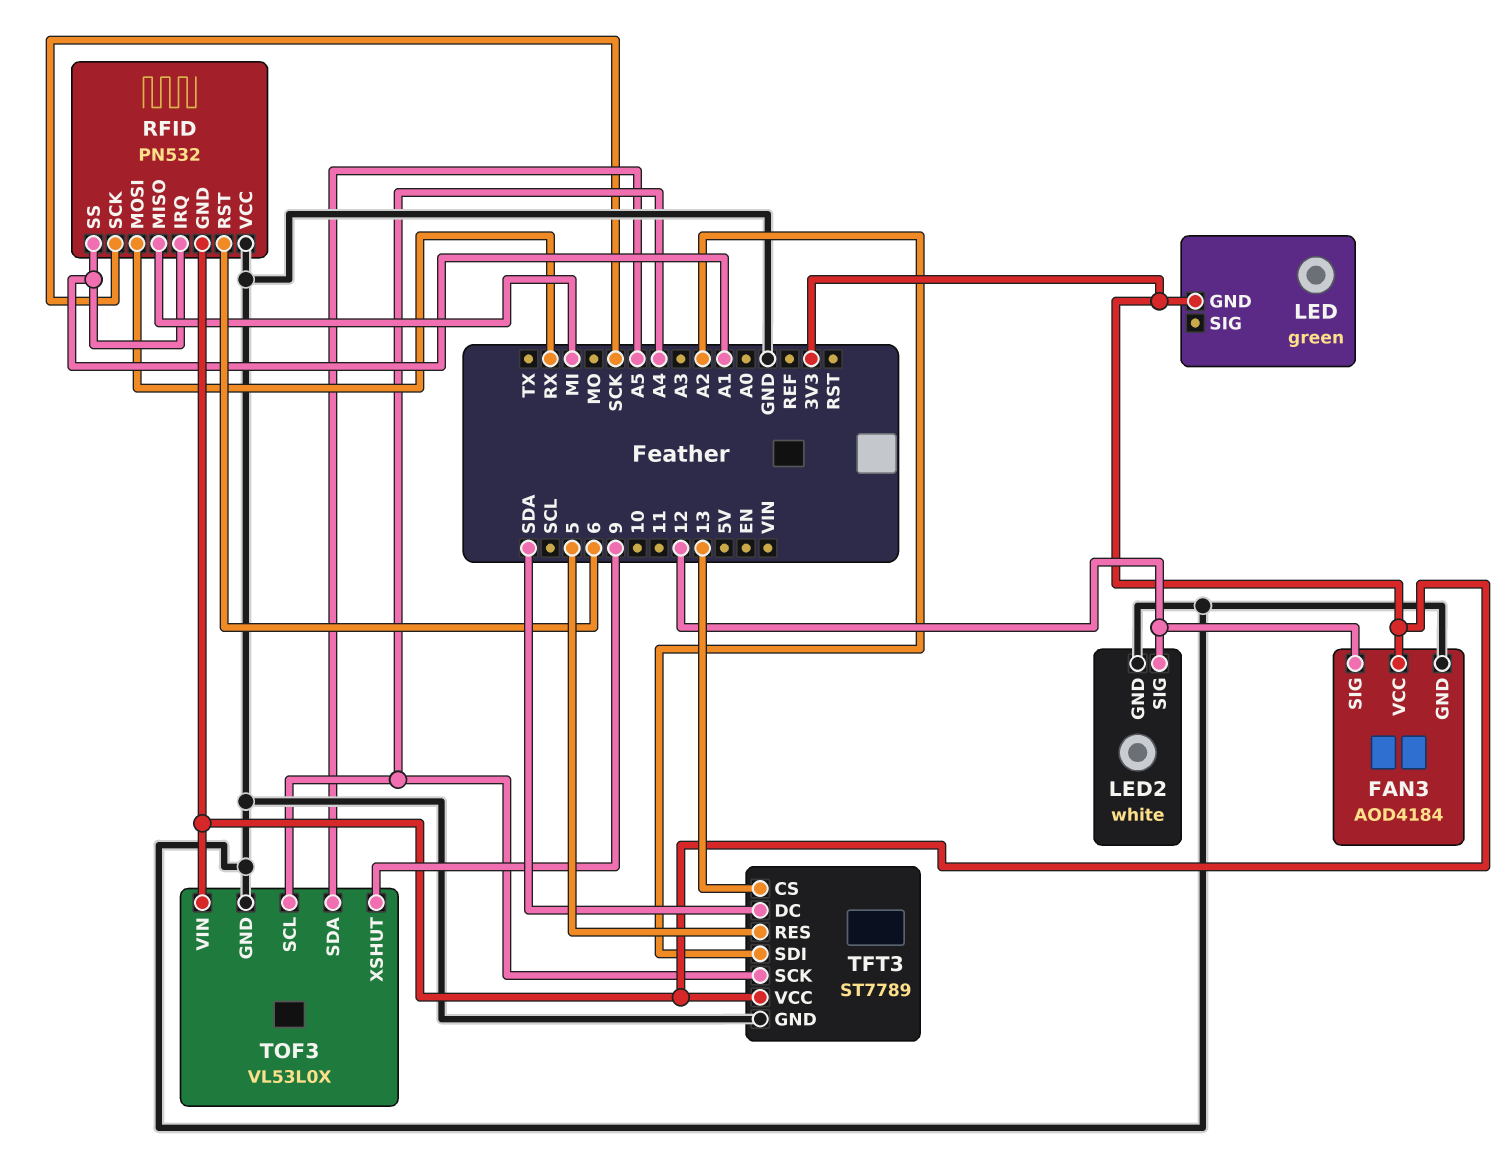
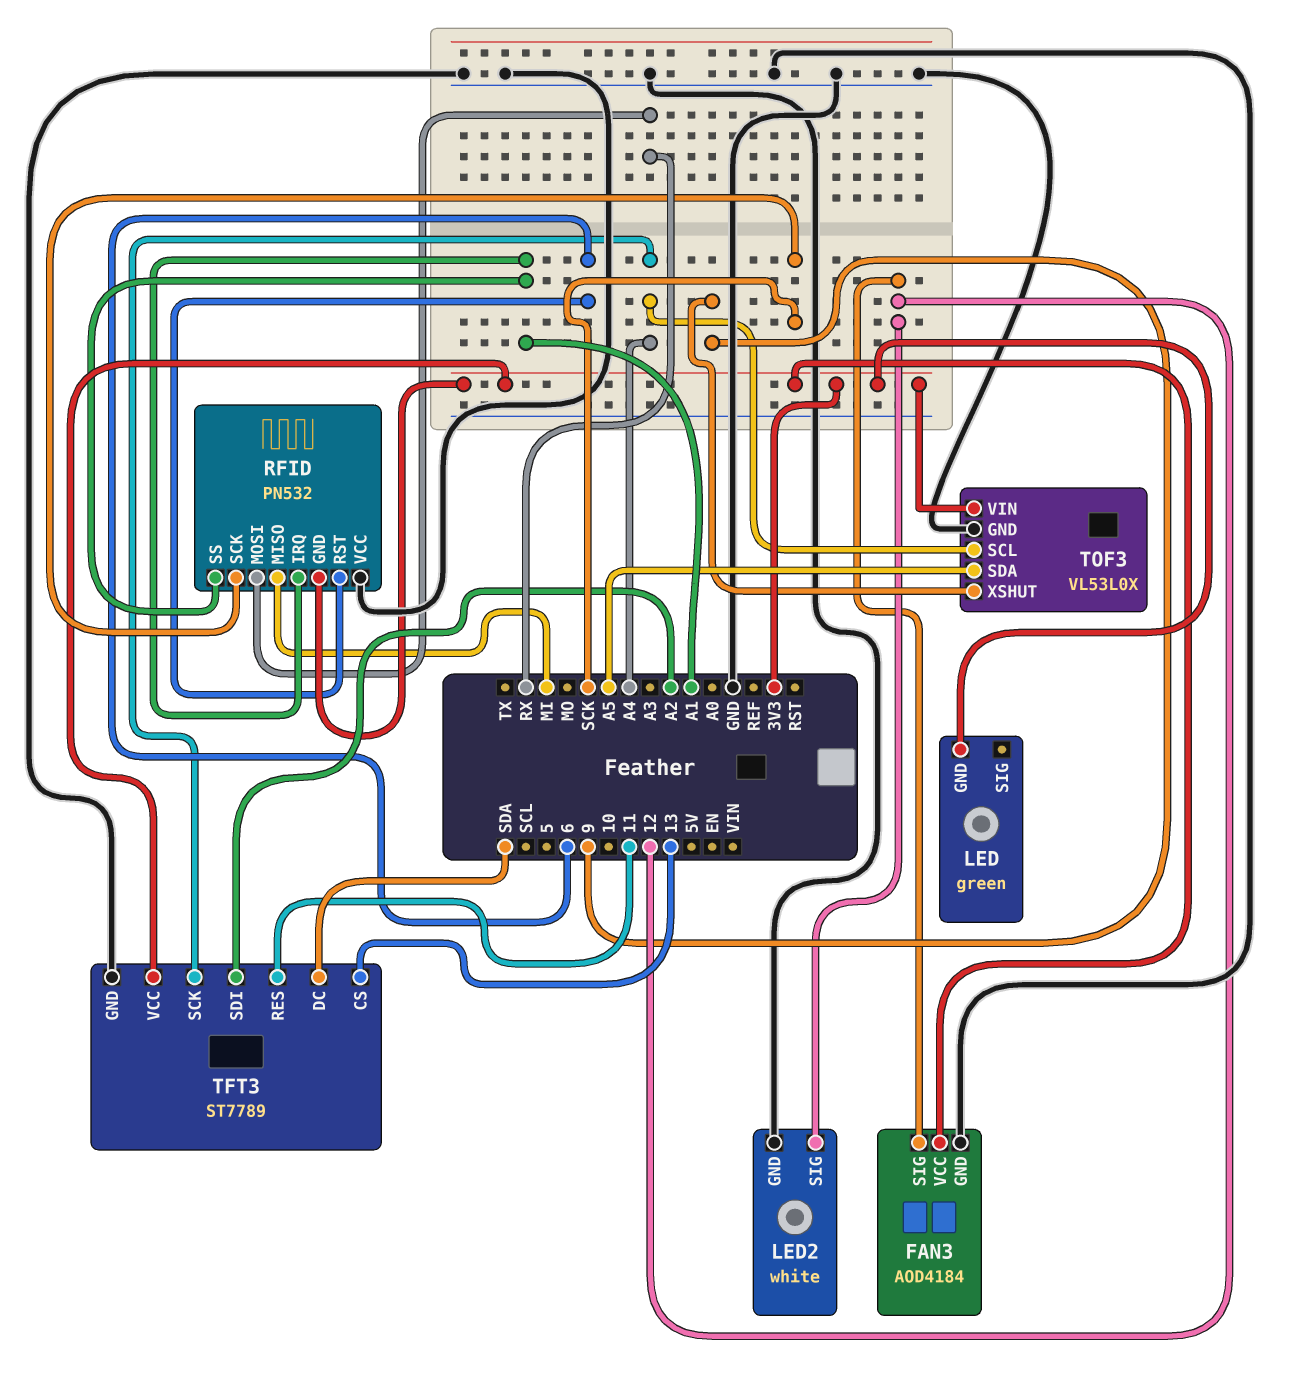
TFT3 pin RES: 5 -> 11

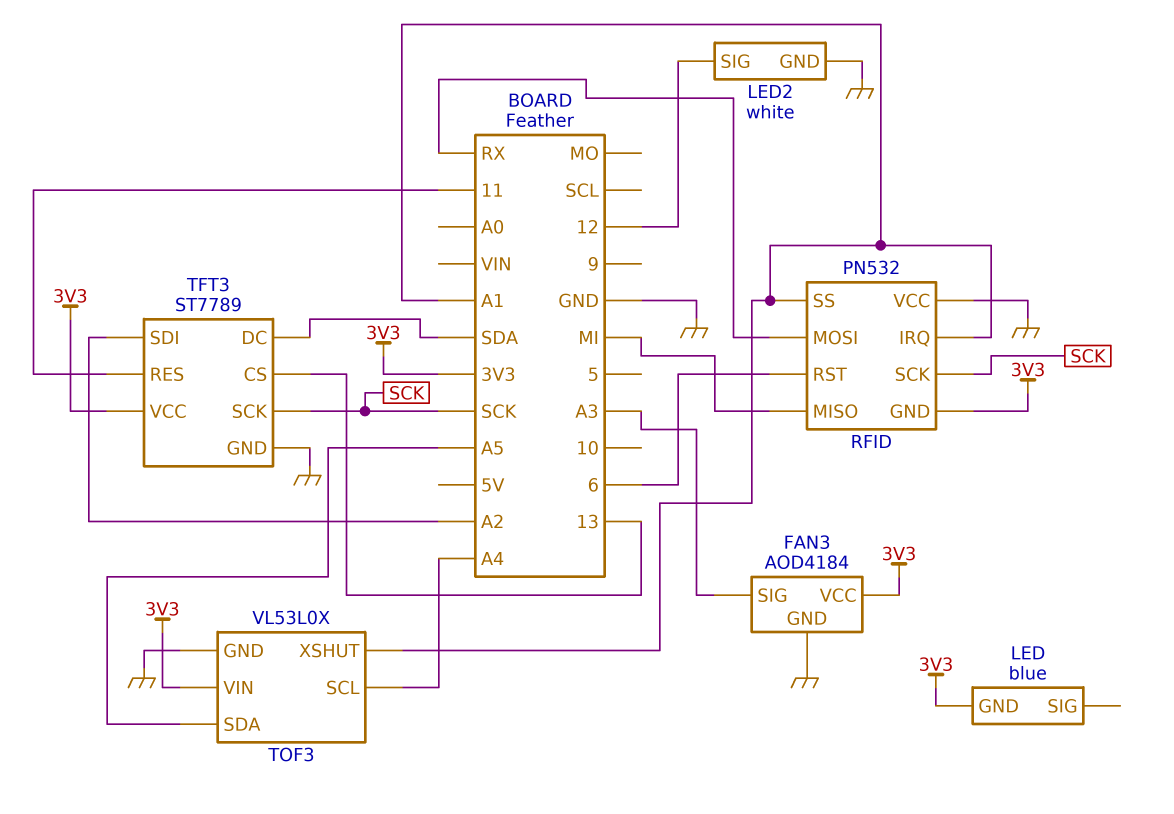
FAN3 pin SIG: 12 -> A3
LED: green -> blue
TFT3 pin SCK: A4 -> SCK
TOF3 pin XSHUT: 9 -> A1

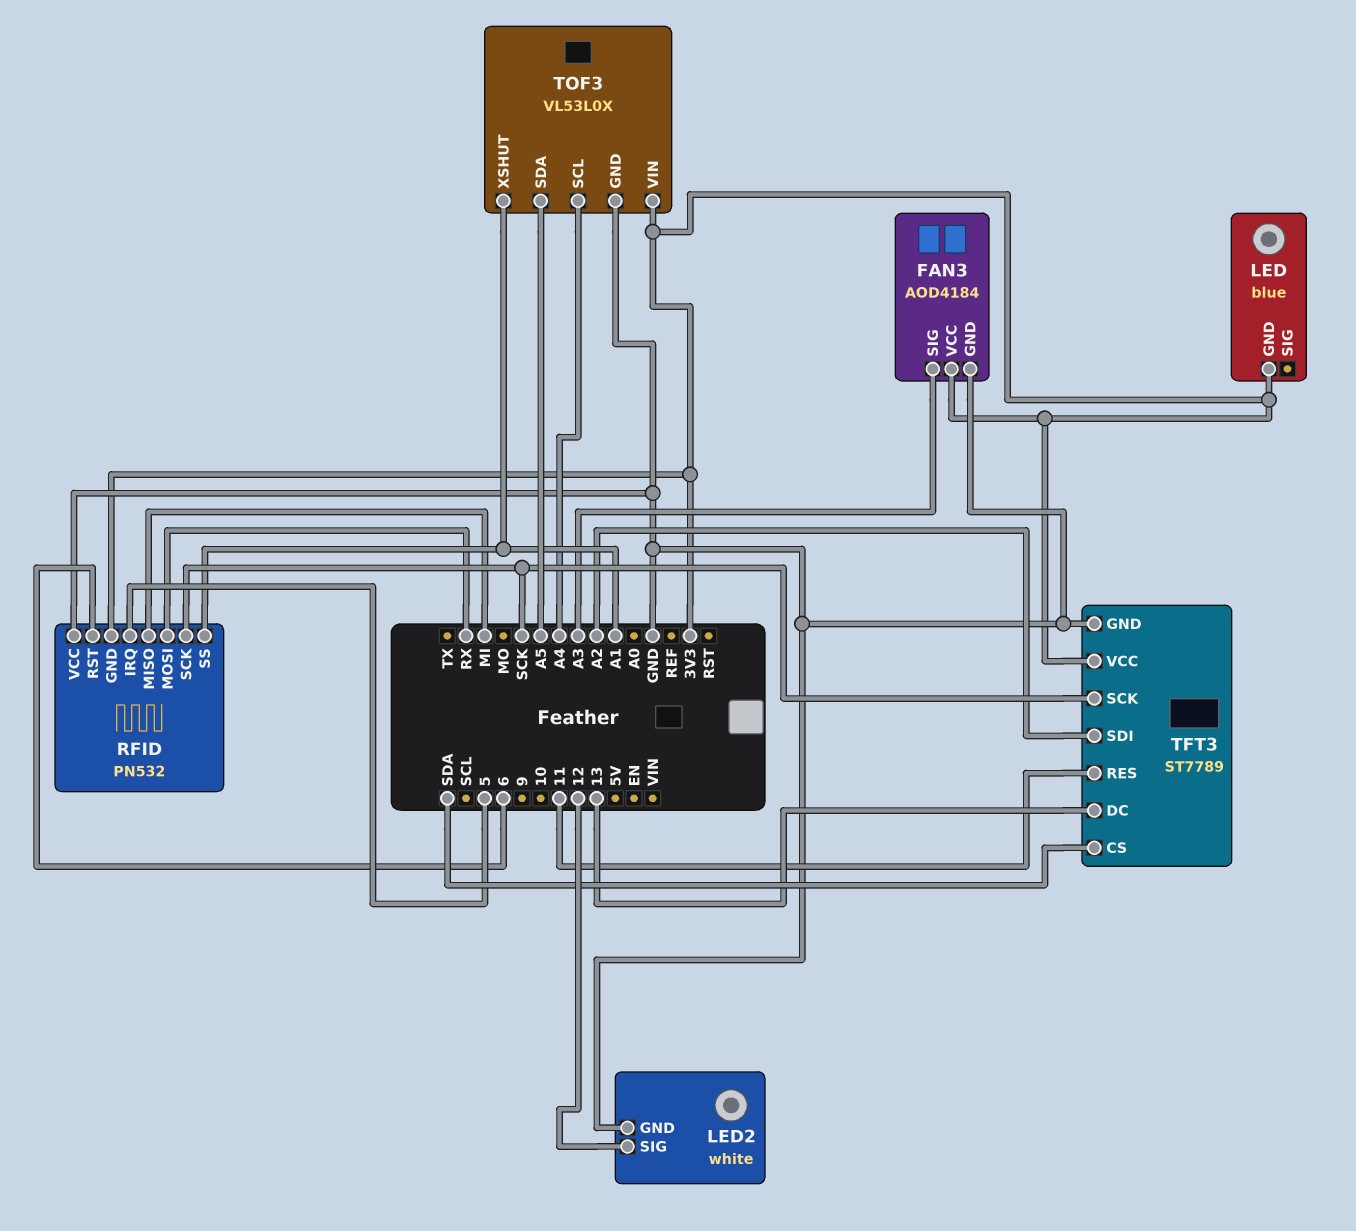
RFID pin IRQ: A1 -> 5
TFT3 pin CS: 13 -> SDA
TFT3 pin DC: SDA -> 13

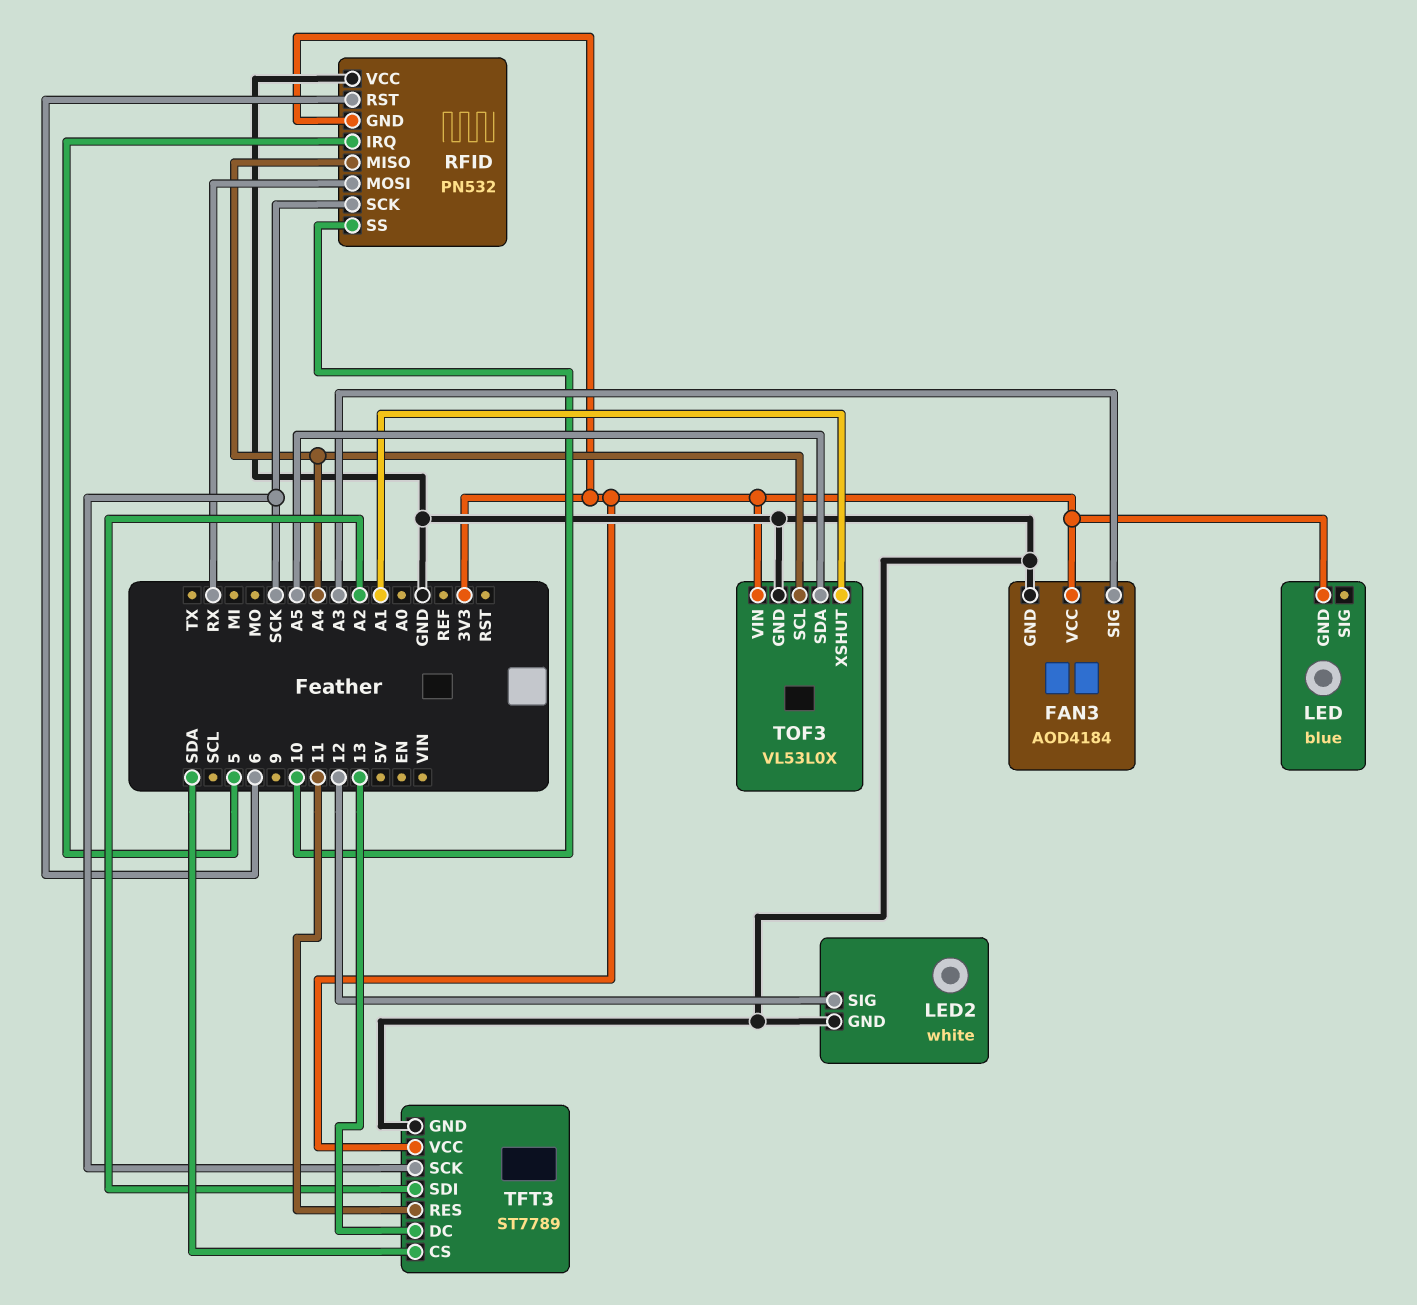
RFID pin MISO: MI -> A4
RFID pin SS: A1 -> 10

